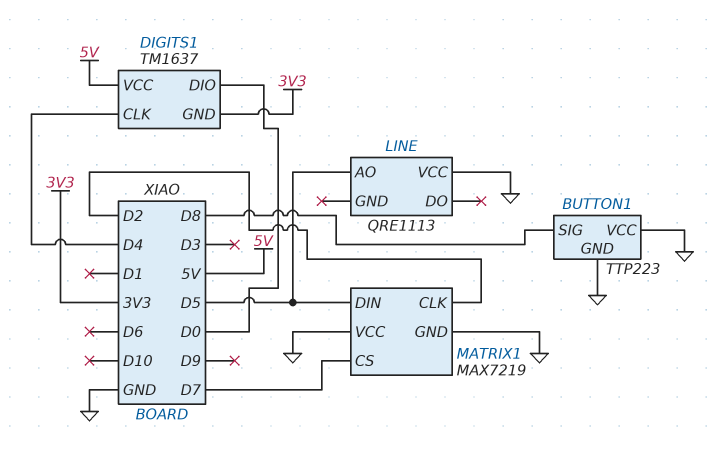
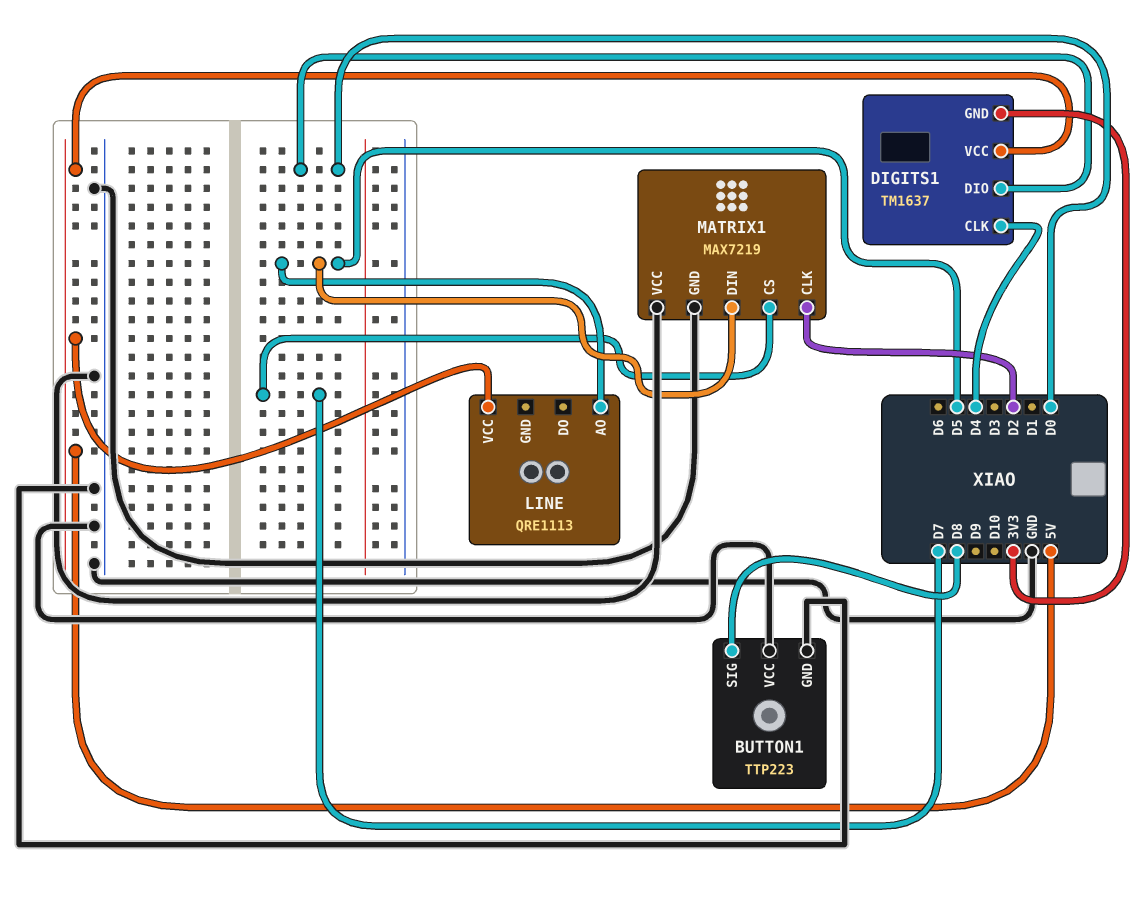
LINE pin VCC: GND -> 5V

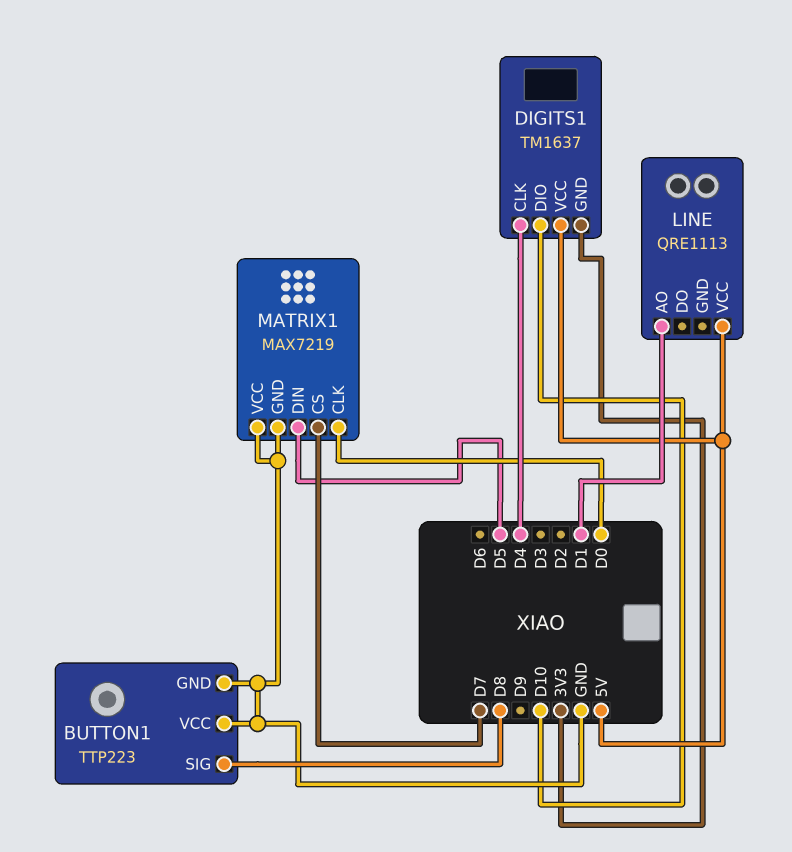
DIGITS1 pin DIO: D0 -> D10
LINE pin AO: D5 -> D1
MATRIX1 pin CLK: D2 -> D0

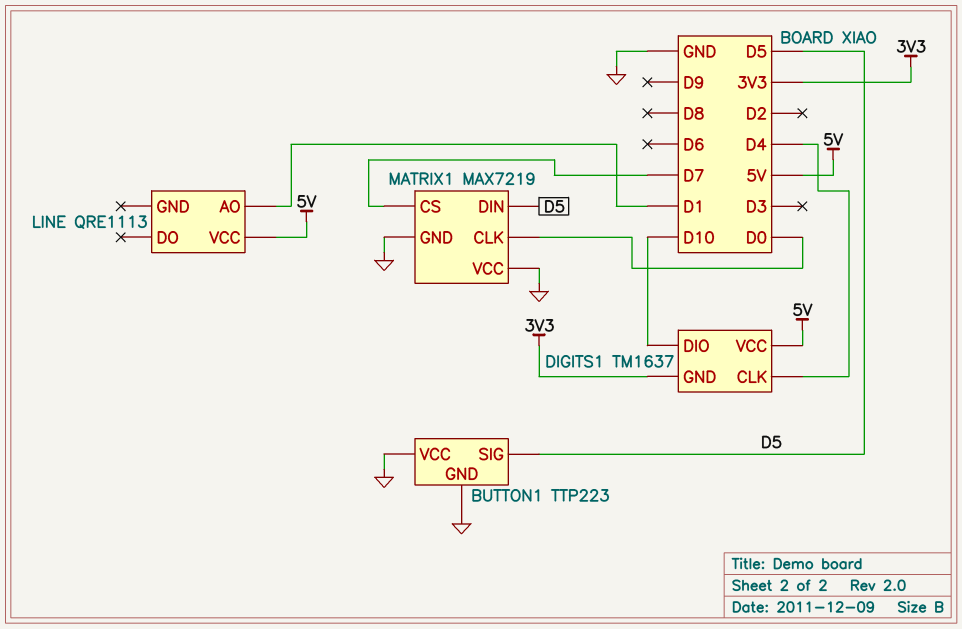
BUTTON1 pin SIG: D8 -> D5

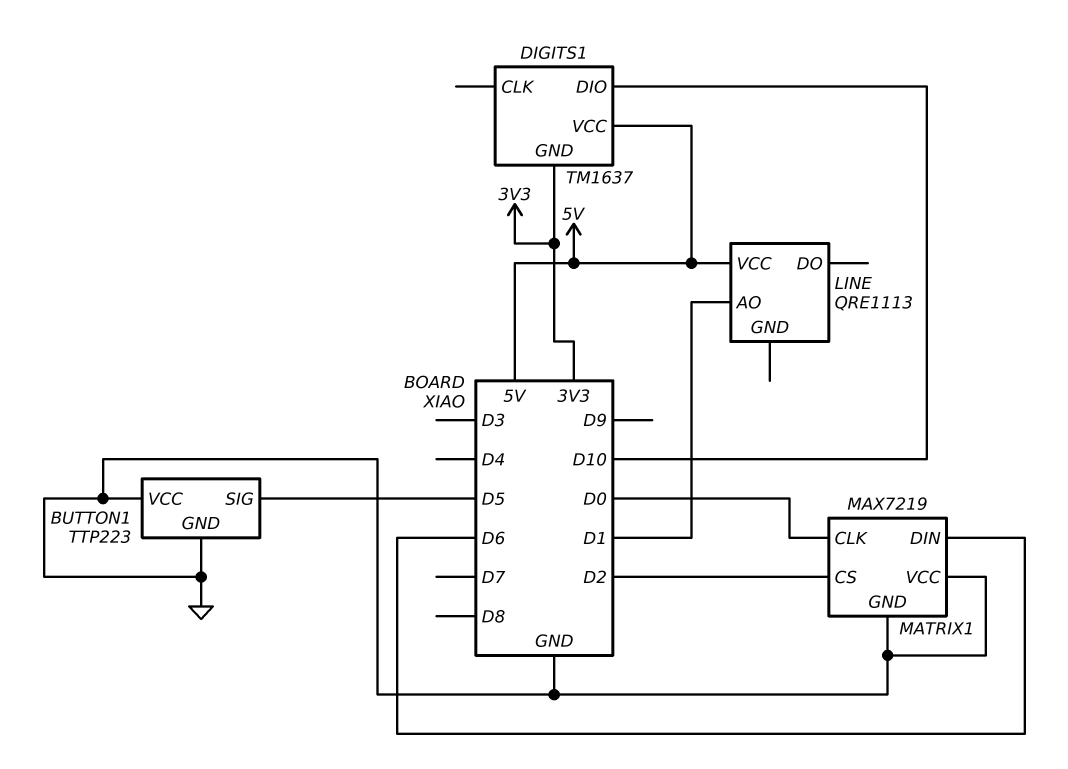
DIGITS1 pin CLK: D4 -> none
MATRIX1 pin CS: D7 -> D2
MATRIX1 pin DIN: D5 -> D6

